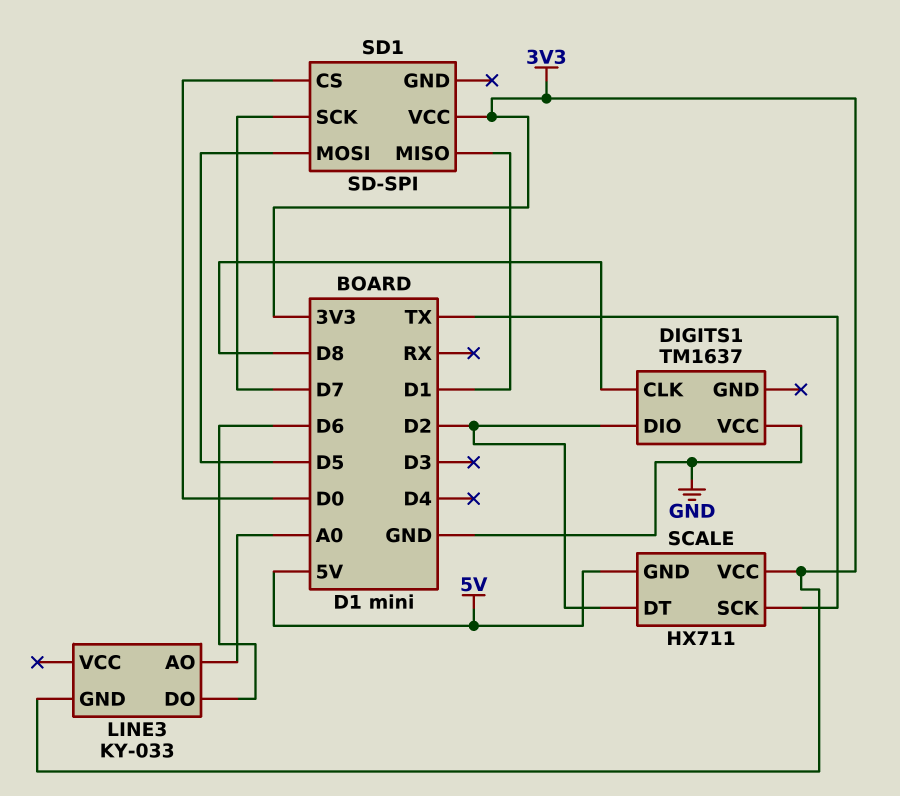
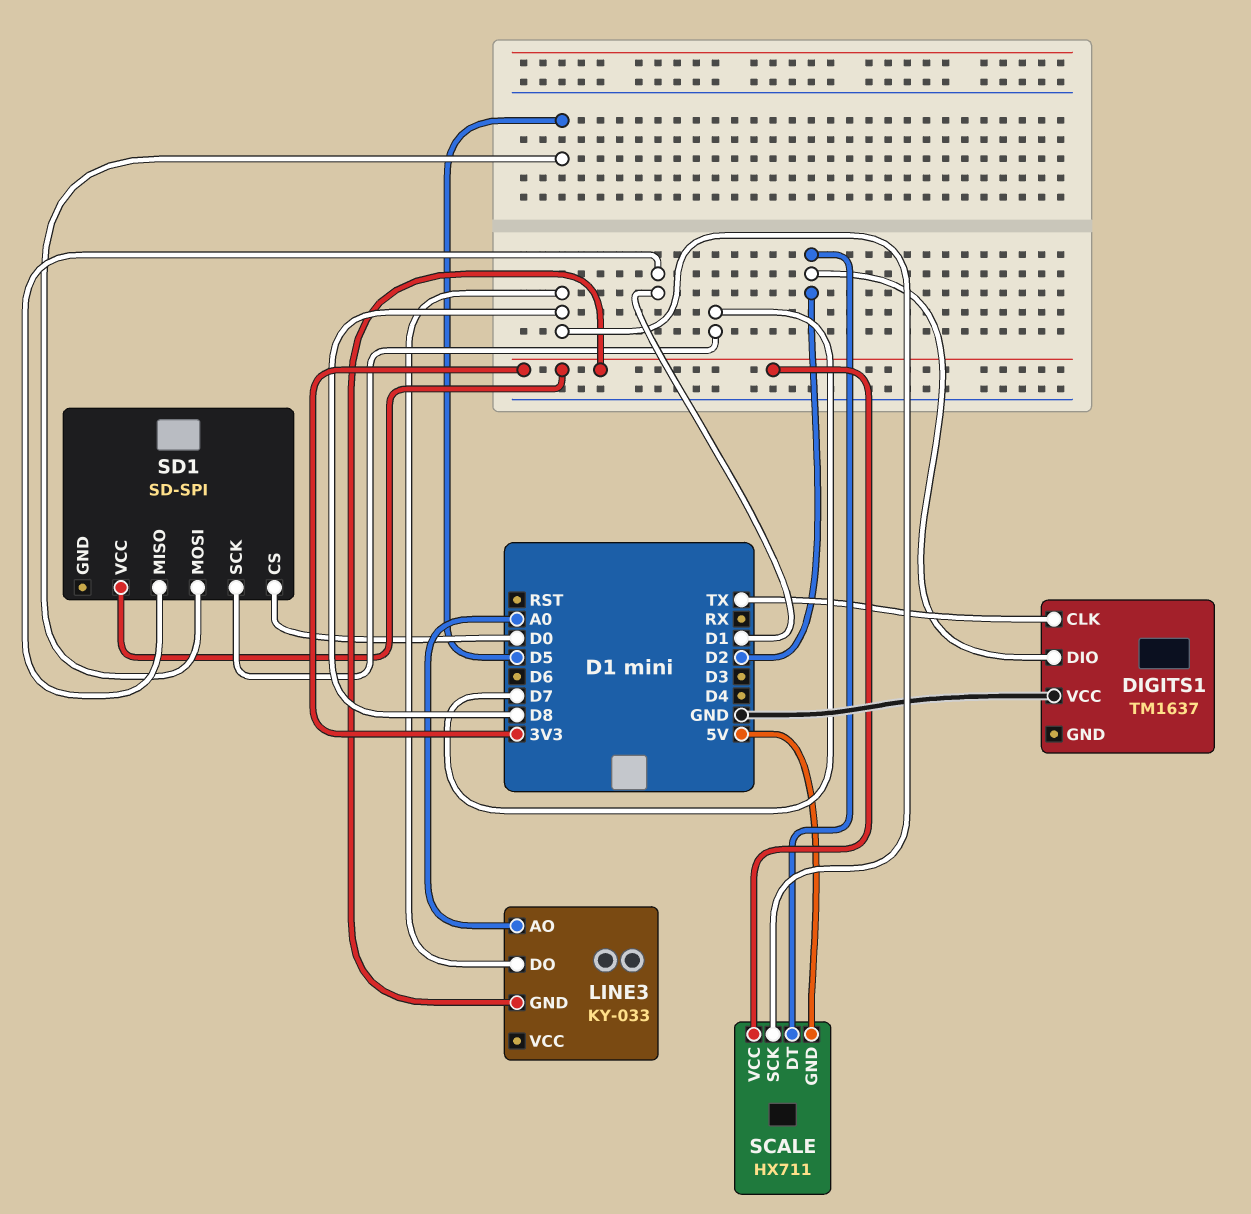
DIGITS1 pin CLK: D8 -> TX
LINE3 pin DO: D6 -> D8
SCALE pin SCK: TX -> D8

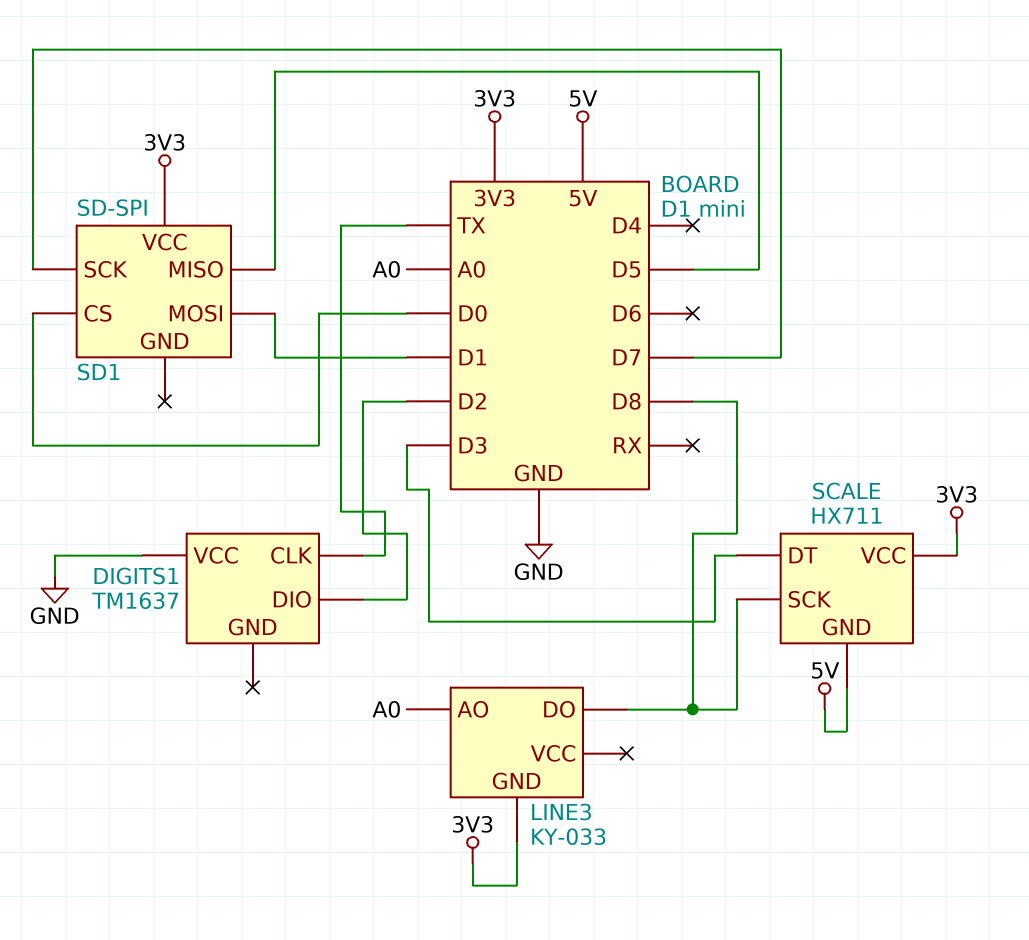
SCALE pin DT: D2 -> D3
SD1 pin MISO: D1 -> D5
SD1 pin MOSI: D5 -> D1

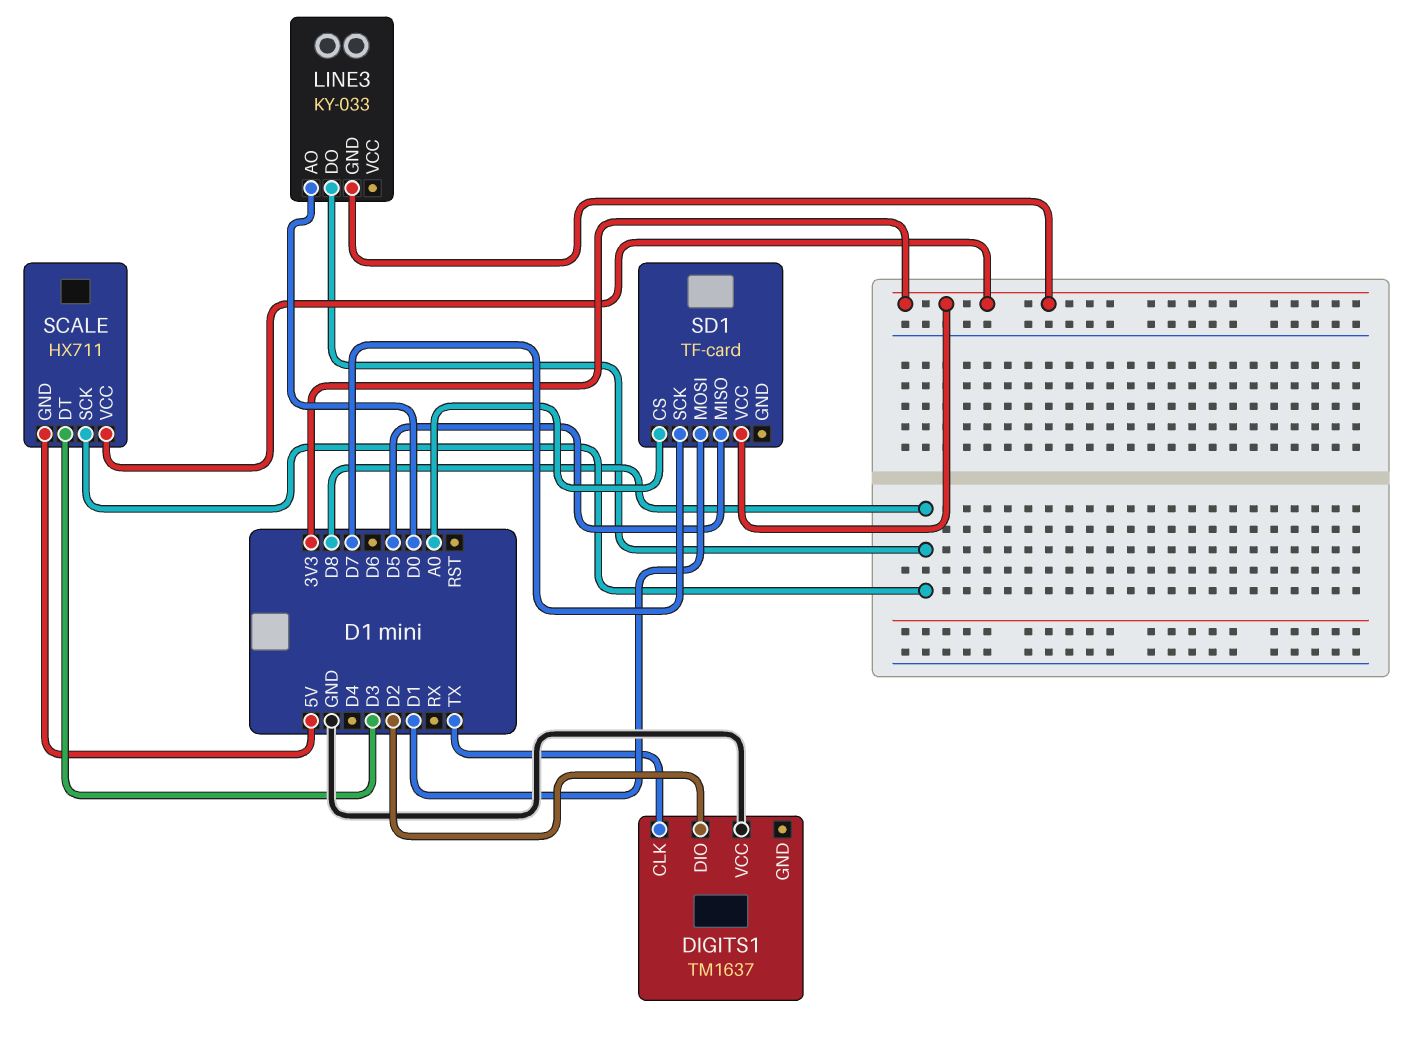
LINE3 pin AO: A0 -> D0
SD1: SD-SPI -> TF-card
SD1 pin CS: D0 -> A0

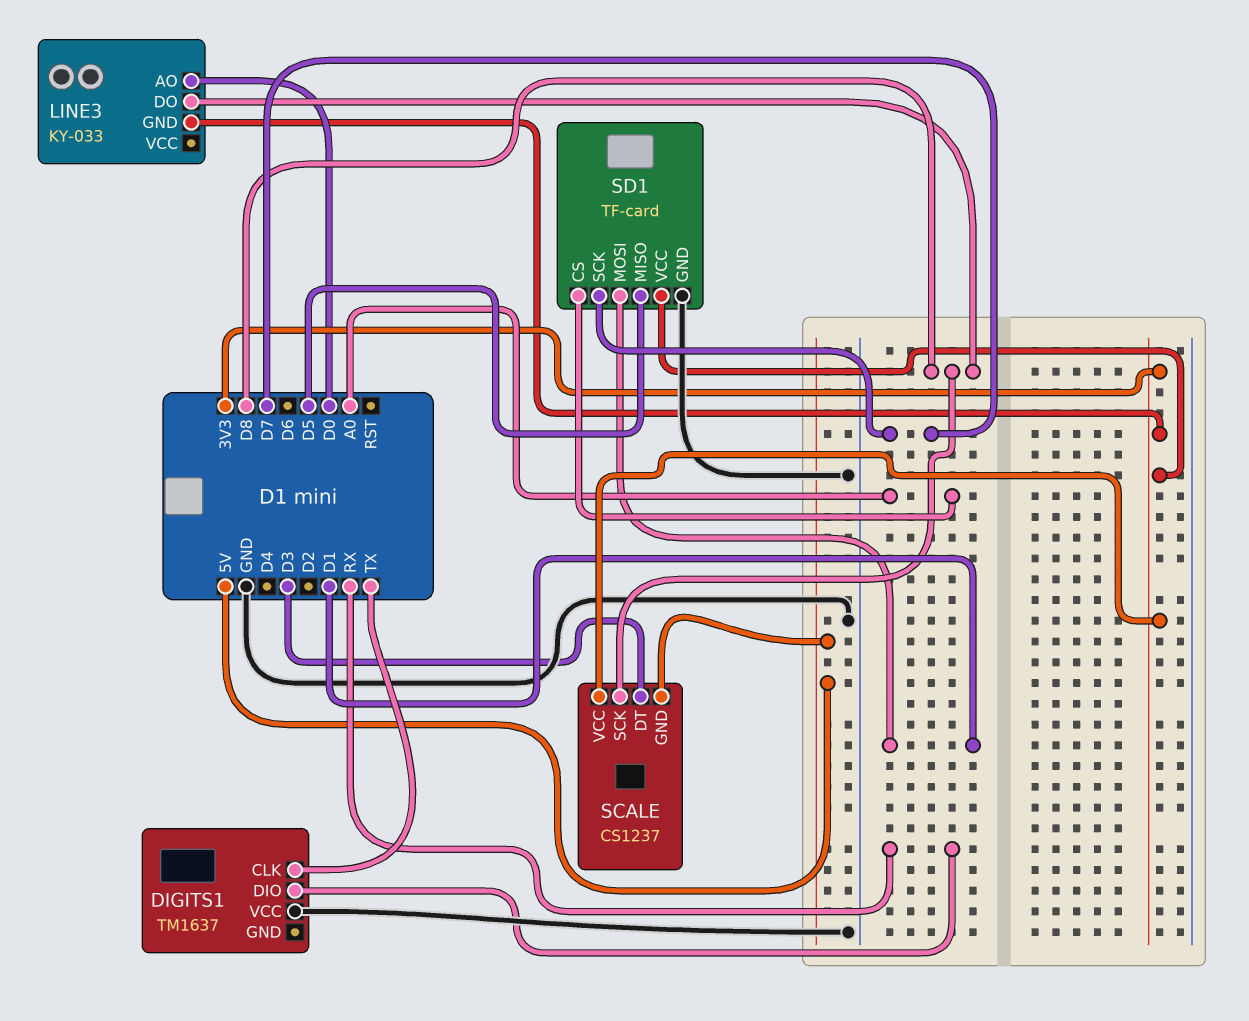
DIGITS1 pin DIO: D2 -> RX
SCALE: HX711 -> CS1237
SD1 pin GND: none -> GND

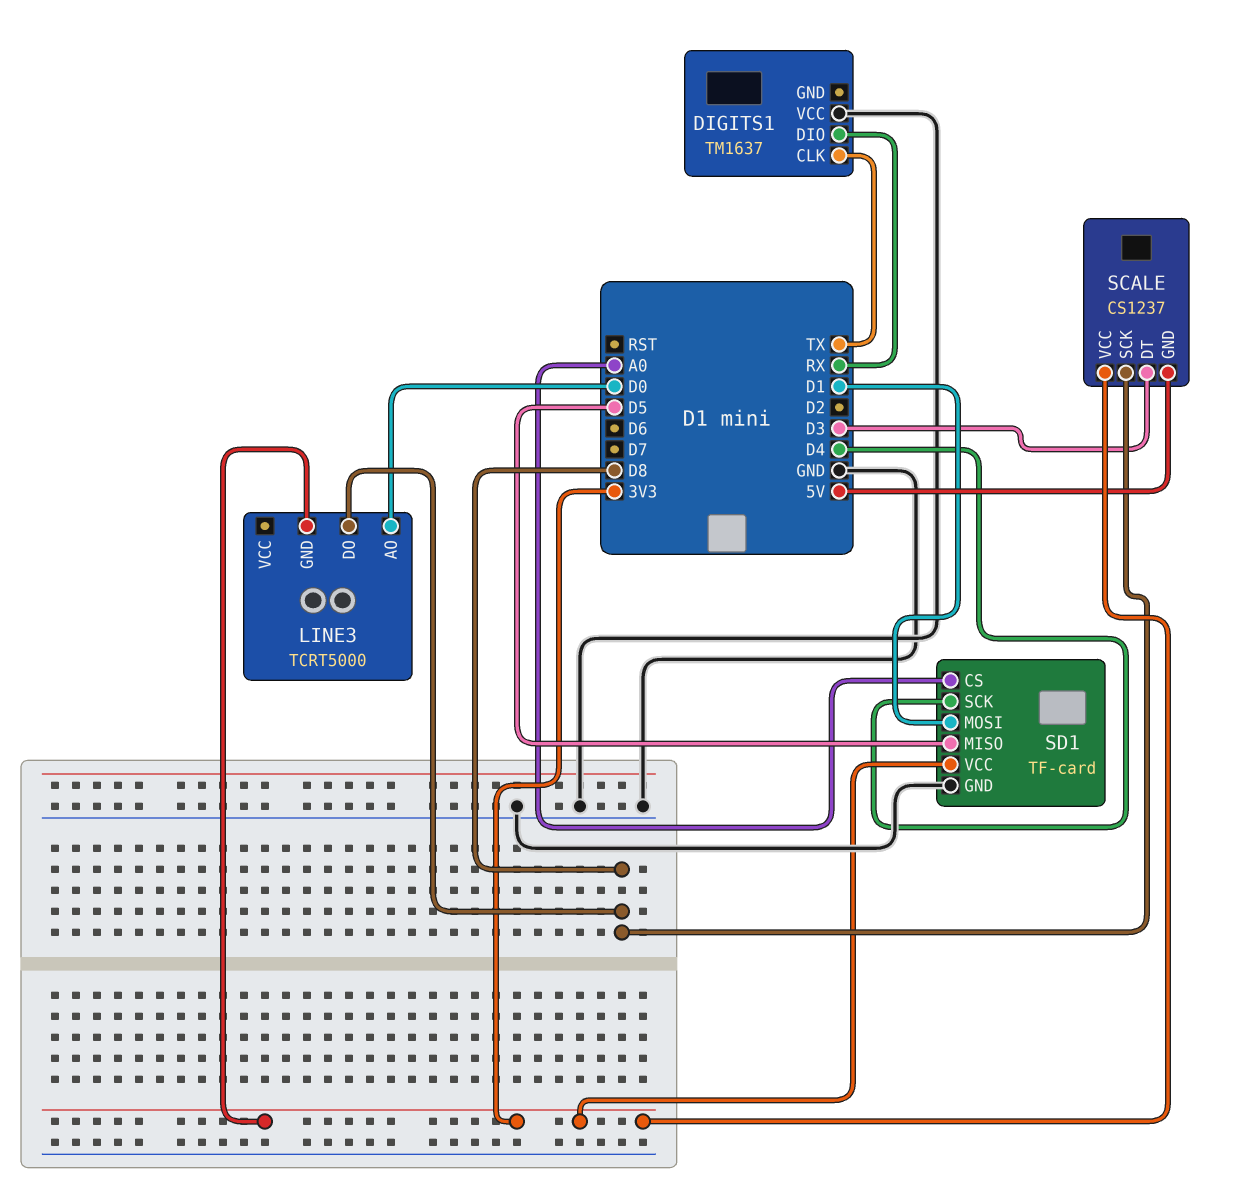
LINE3: KY-033 -> TCRT5000
SD1 pin SCK: D7 -> D4

